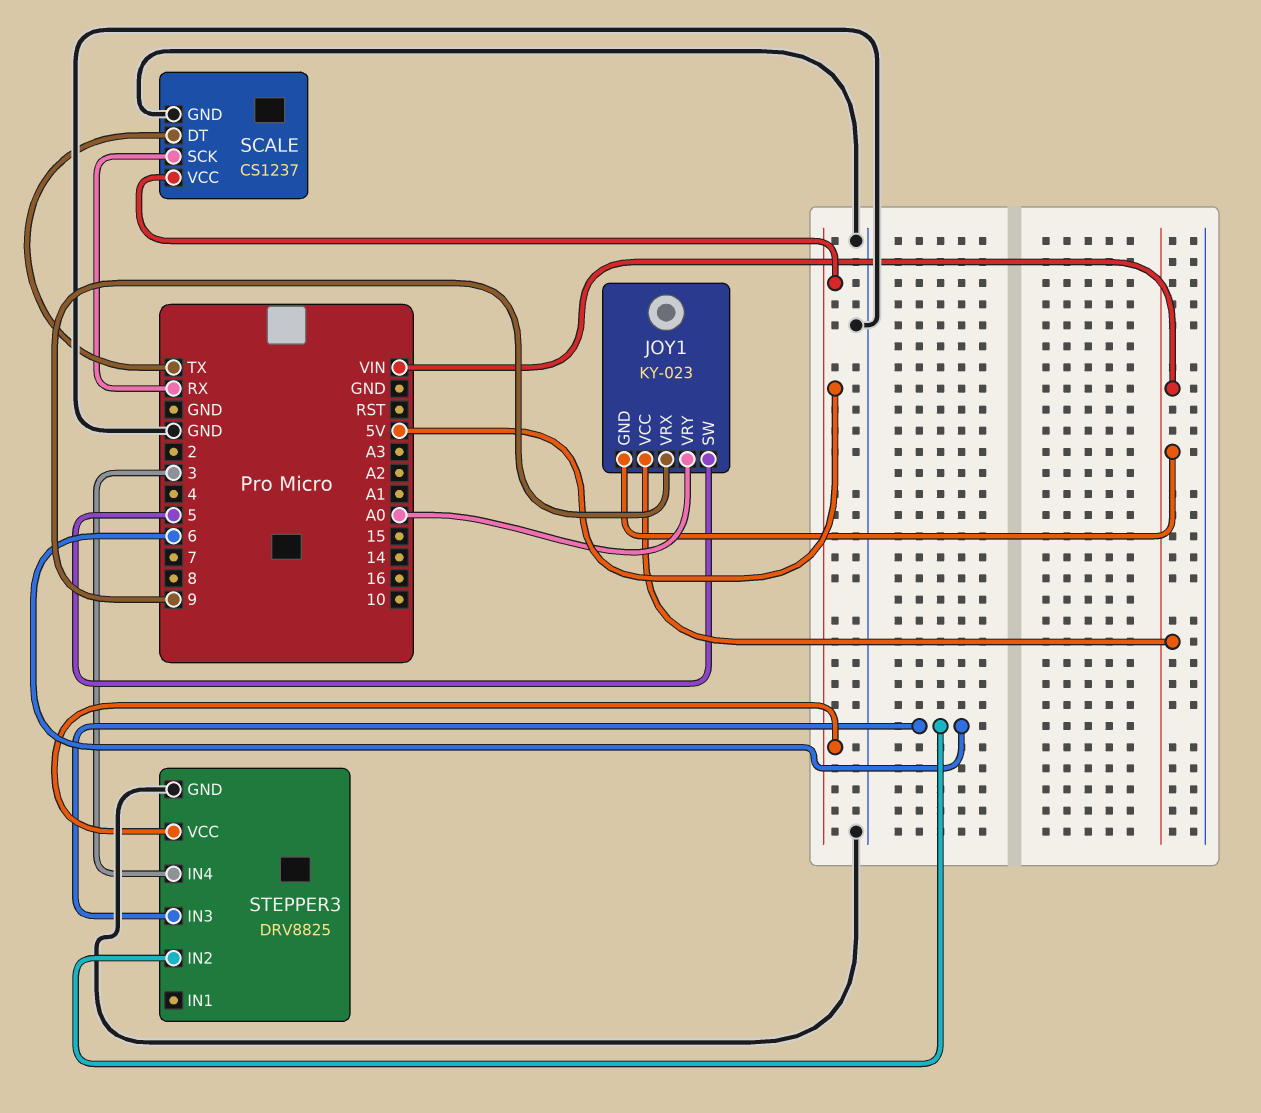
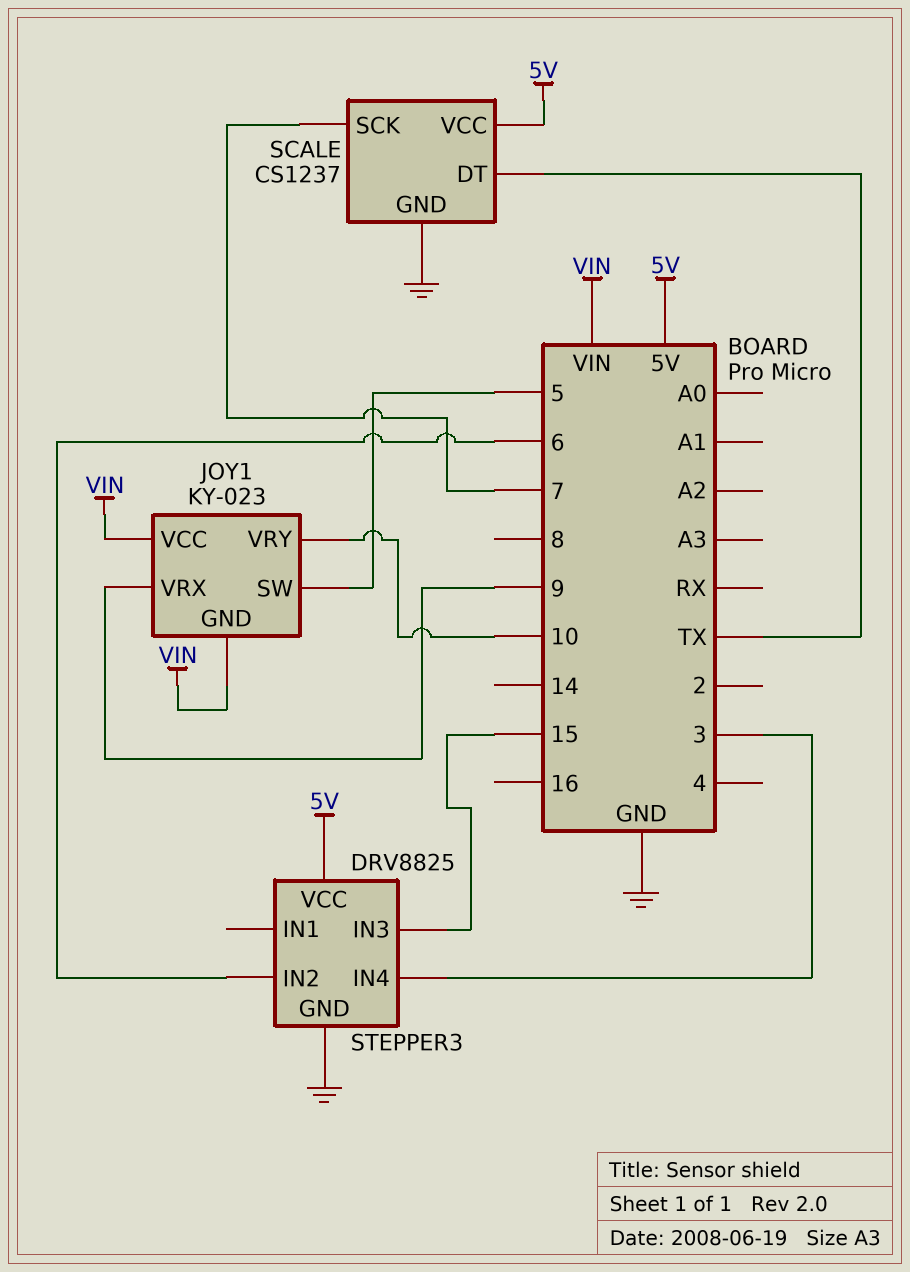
JOY1 pin VRY: A0 -> 10
SCALE pin SCK: RX -> 7
STEPPER3 pin IN3: 6 -> 15

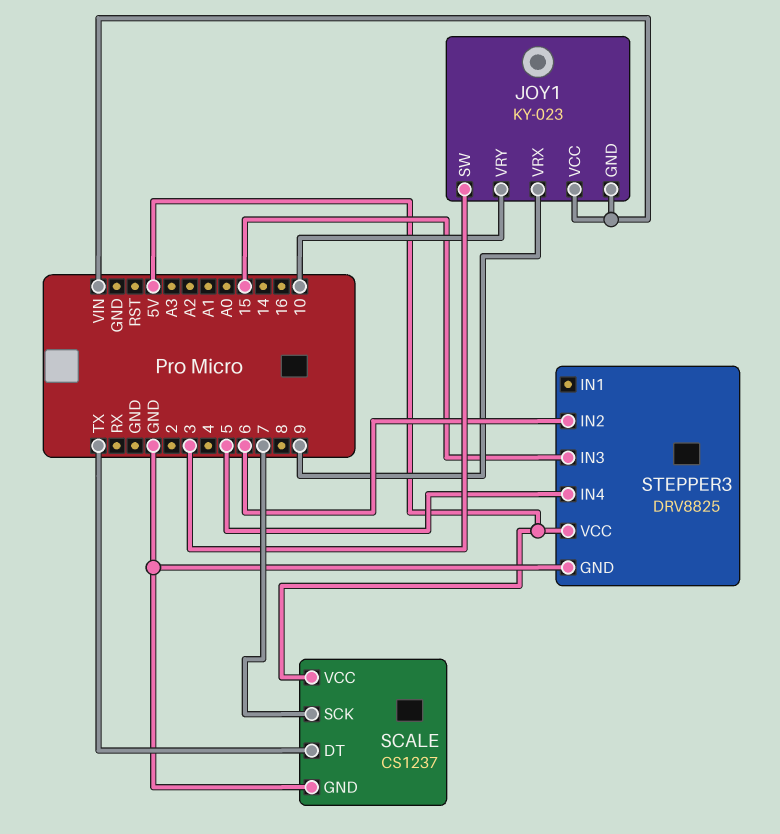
JOY1 pin SW: 5 -> 3
STEPPER3 pin IN4: 3 -> 5

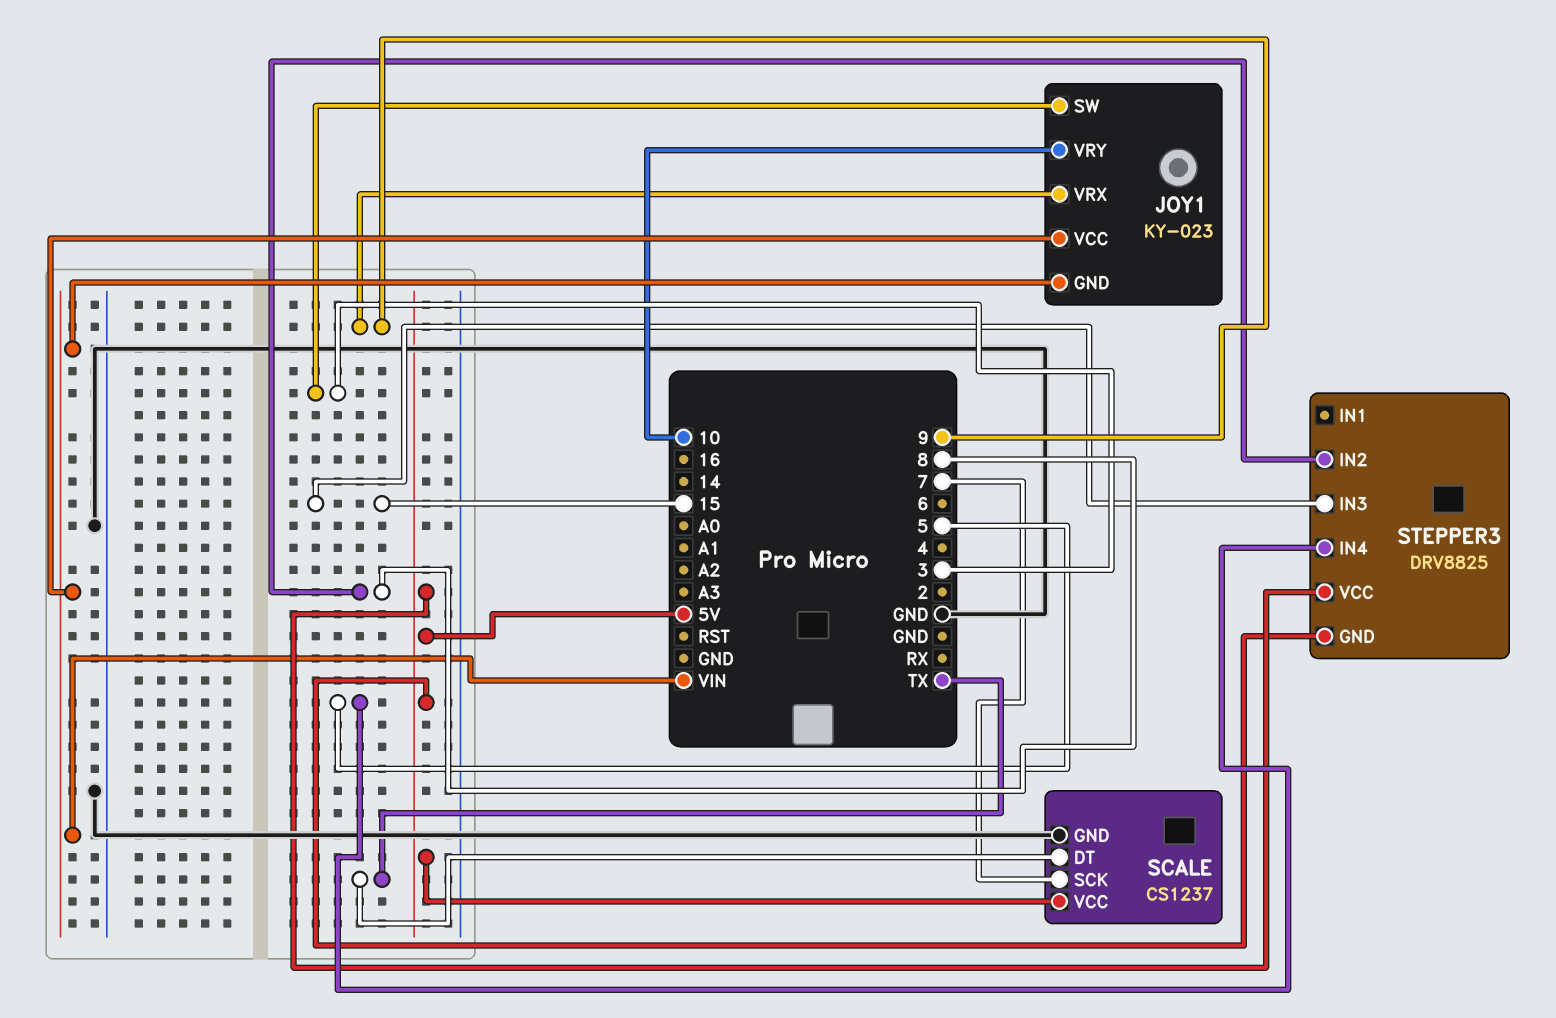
STEPPER3 pin GND: GND -> 5V
STEPPER3 pin IN2: 6 -> 8

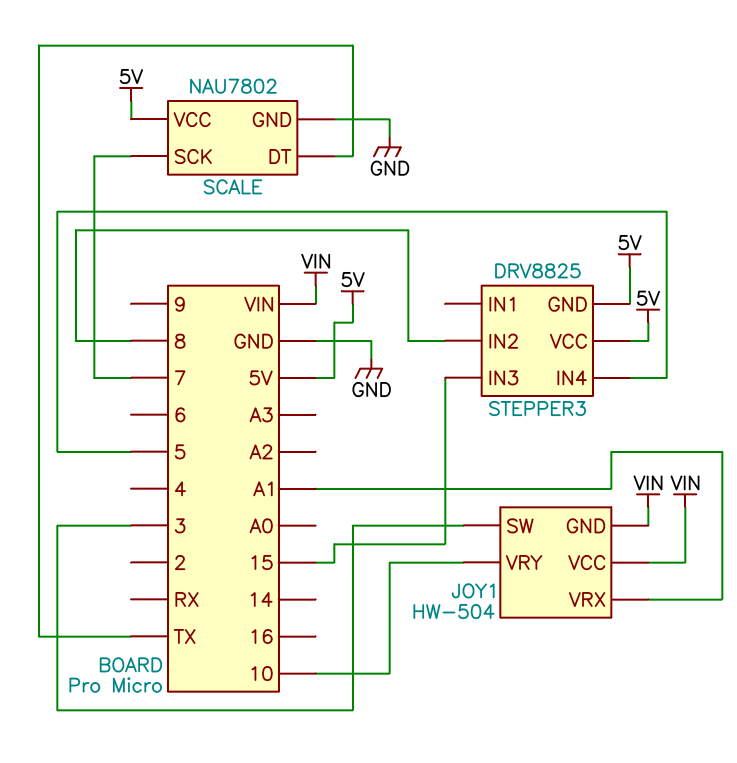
JOY1: KY-023 -> HW-504
JOY1 pin VRX: 9 -> A1
SCALE: CS1237 -> NAU7802

